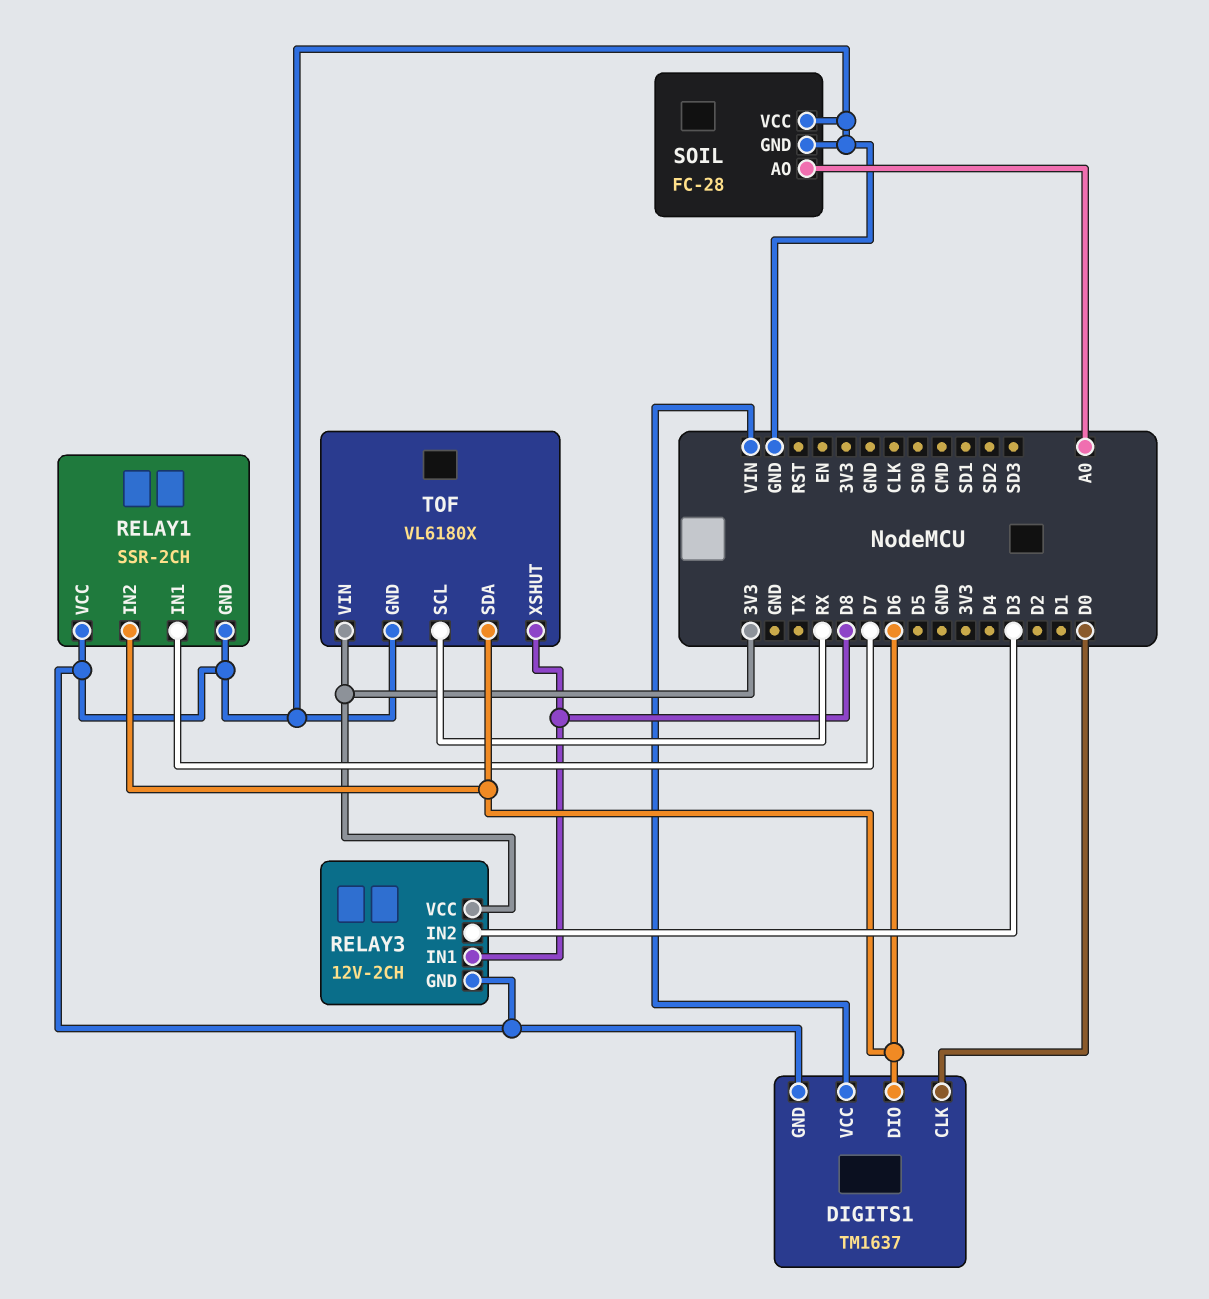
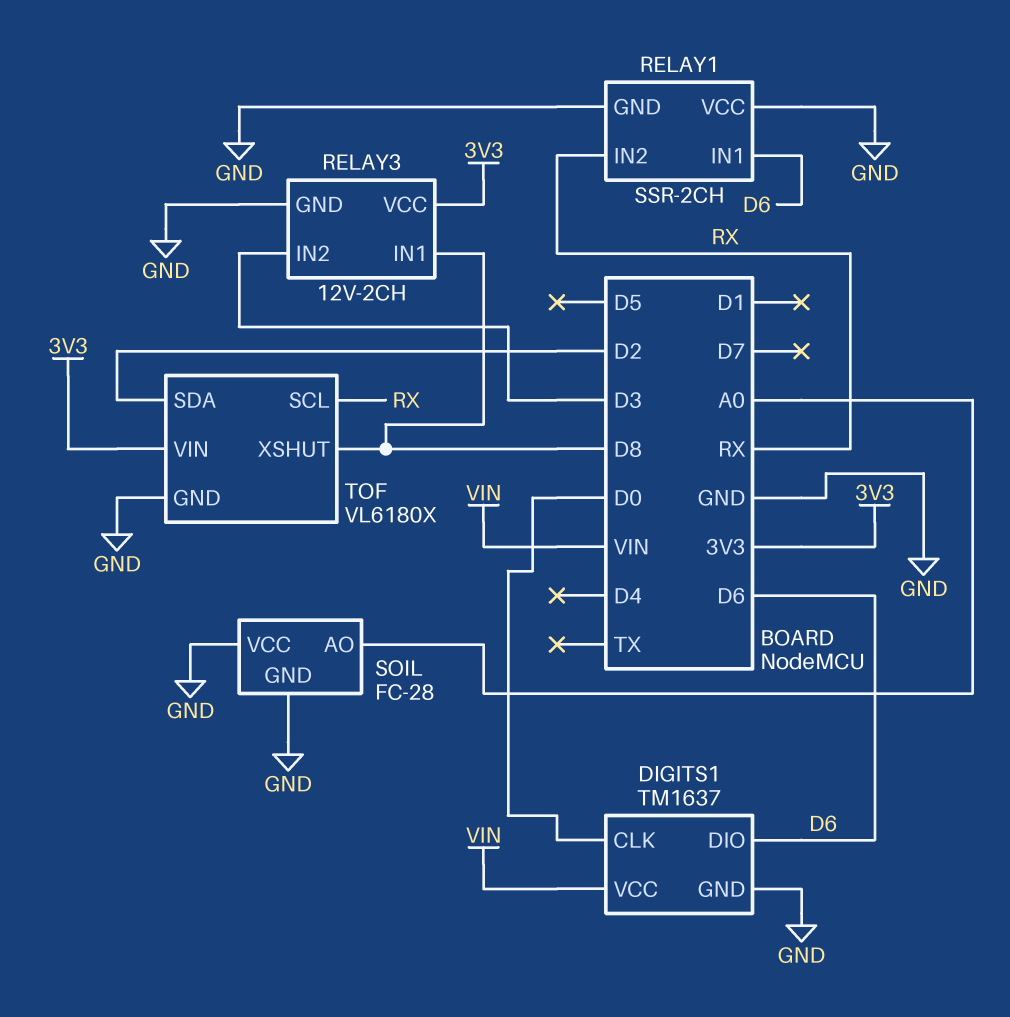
RELAY1 pin IN1: D7 -> D6
RELAY1 pin IN2: D6 -> RX
TOF pin SDA: D6 -> D2

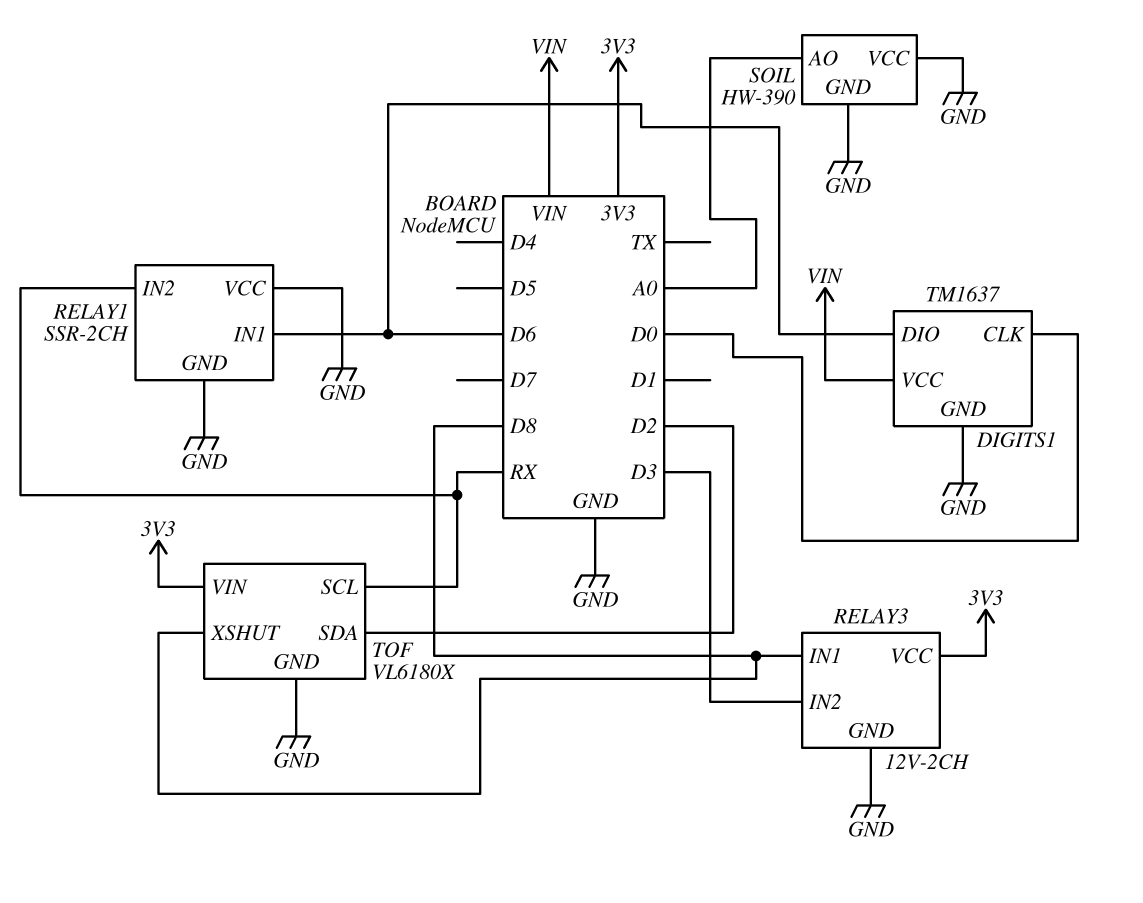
SOIL: FC-28 -> HW-390

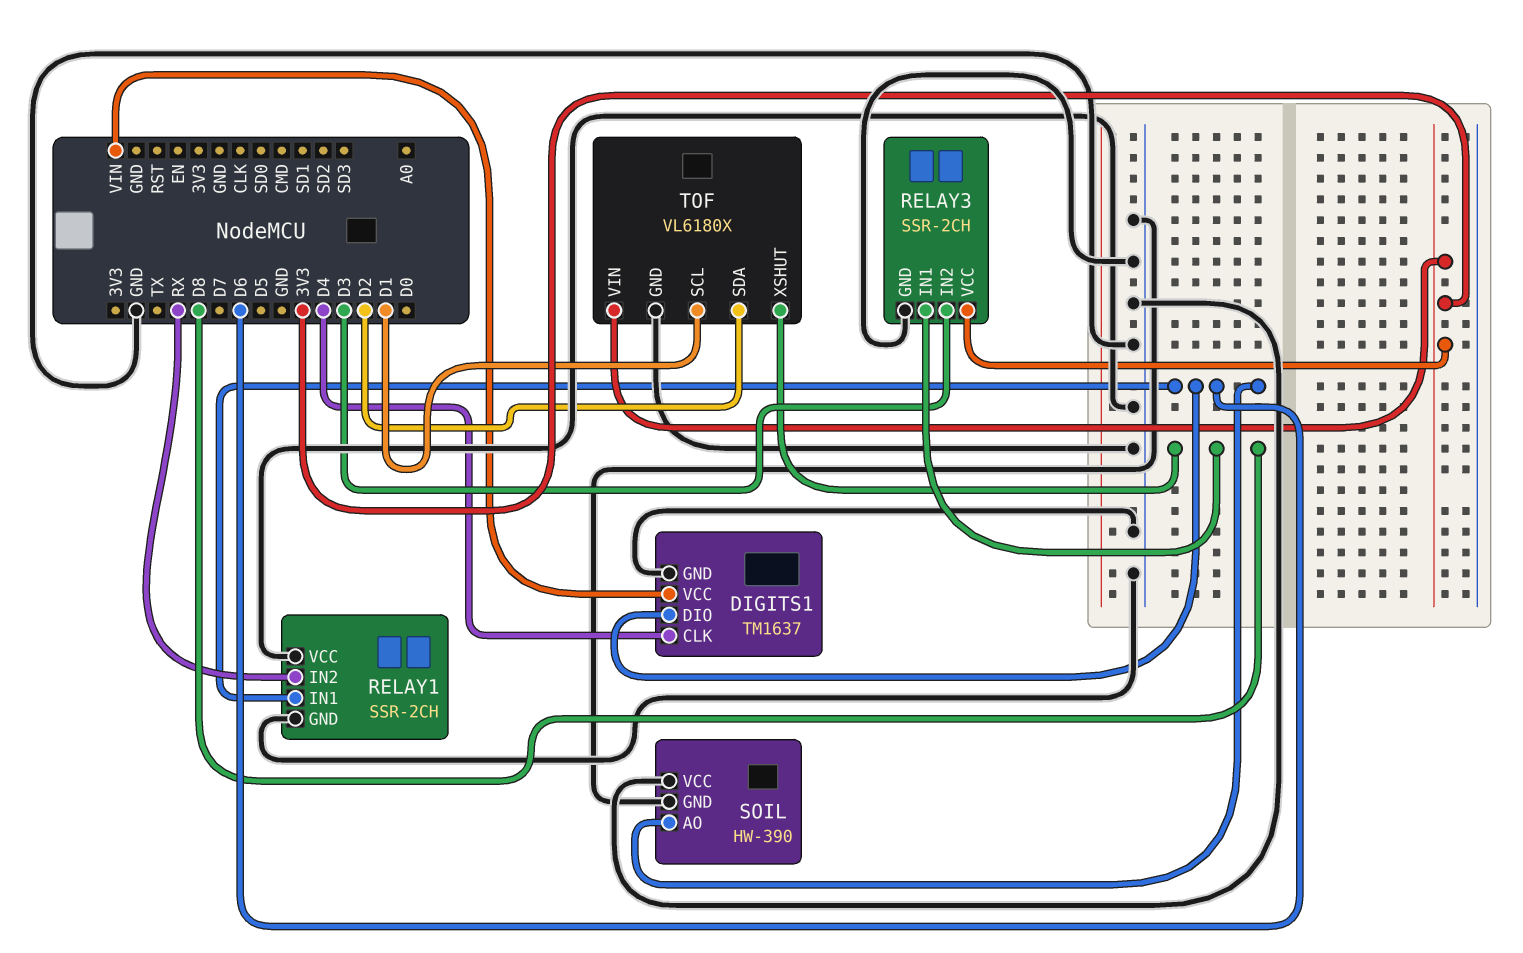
DIGITS1 pin CLK: D0 -> D4
RELAY3: 12V-2CH -> SSR-2CH
SOIL pin AO: A0 -> D6
TOF pin SCL: RX -> D1

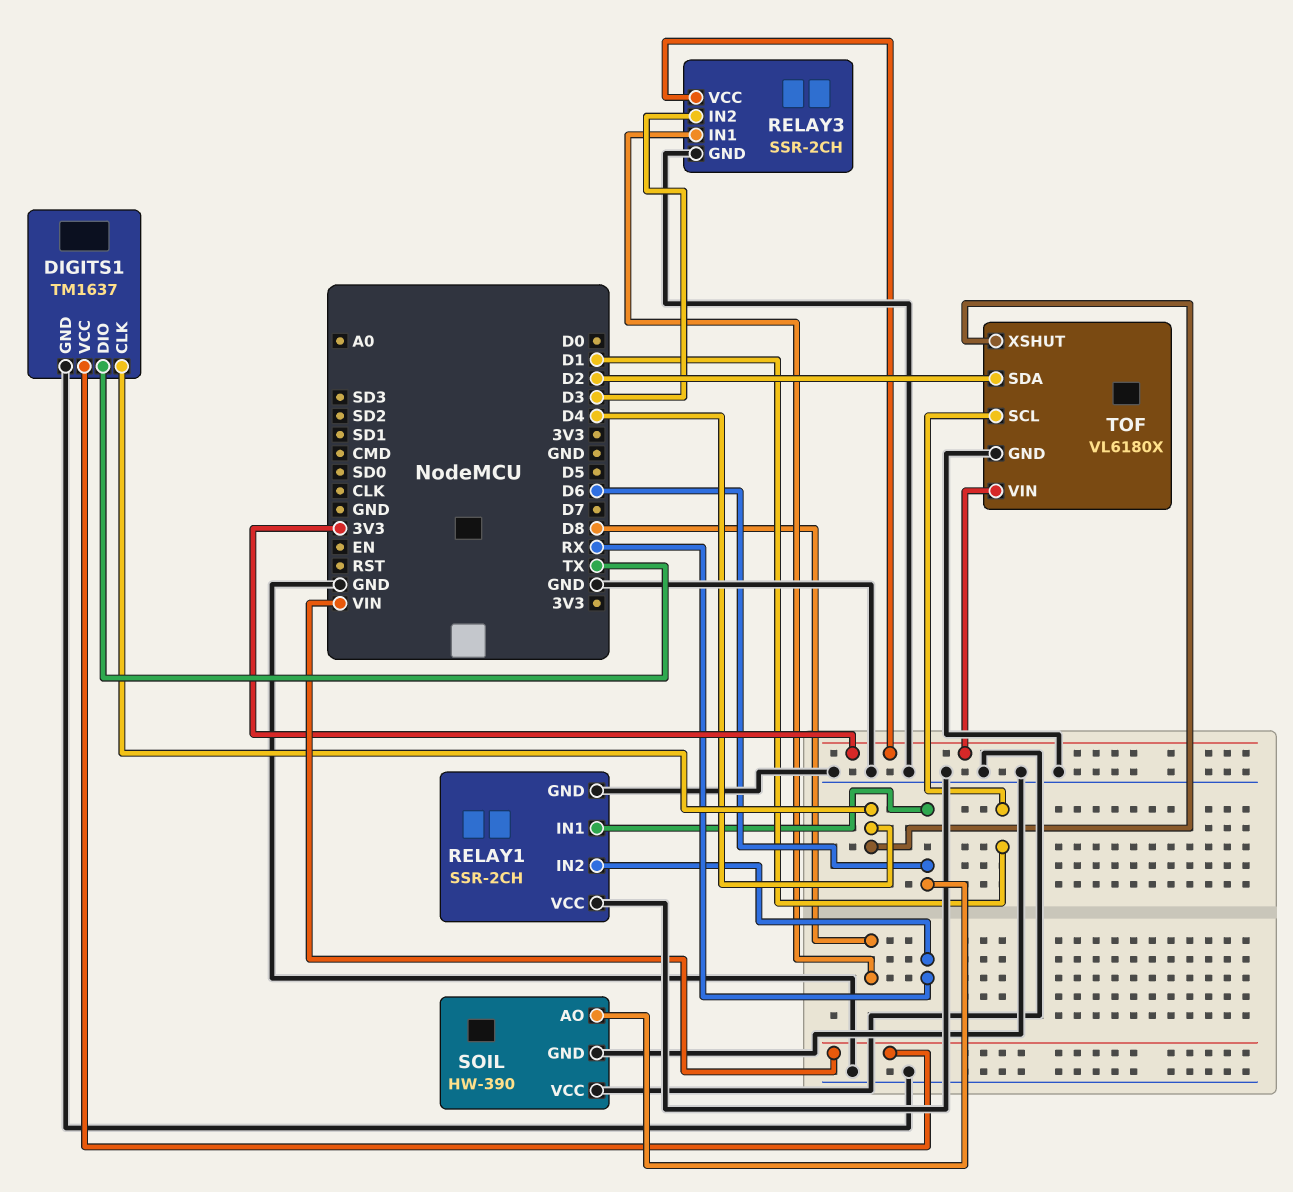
DIGITS1 pin DIO: D6 -> TX
TOF pin XSHUT: D8 -> D4

